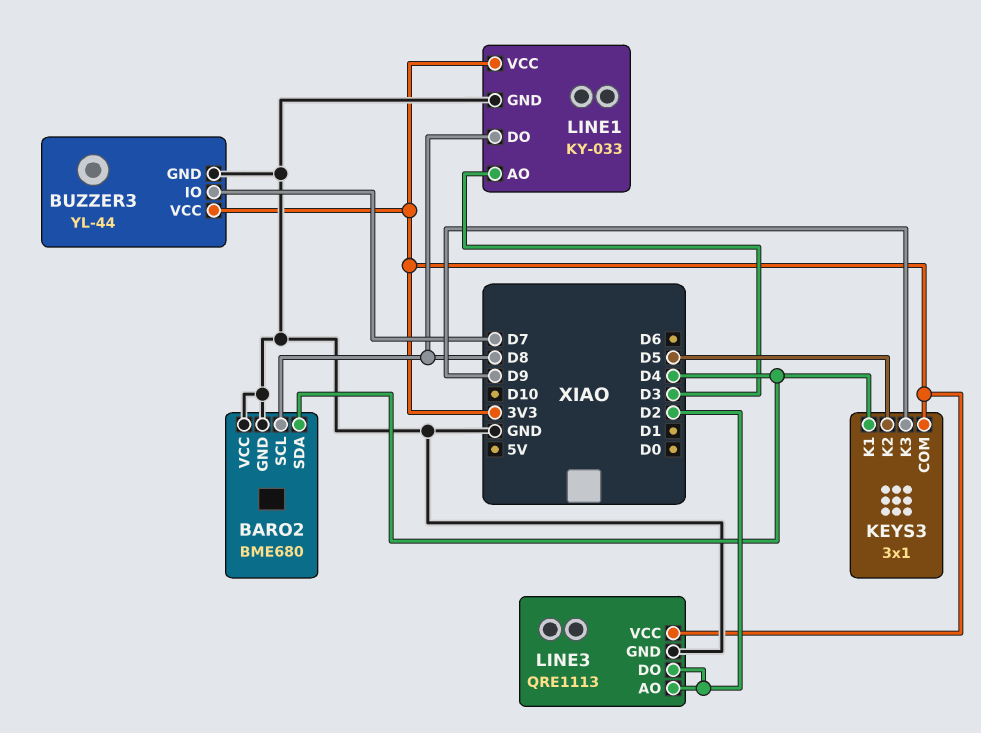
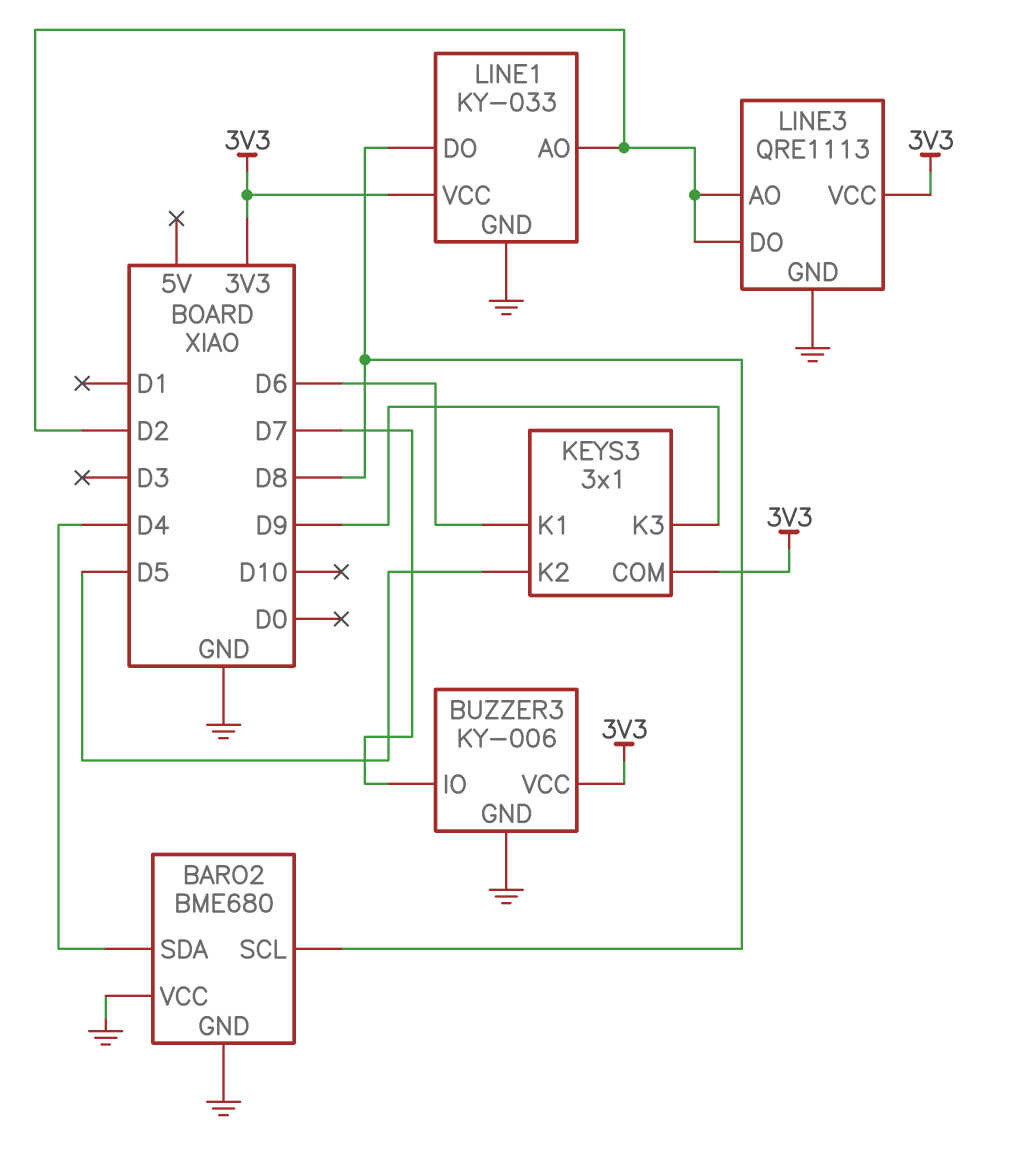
BUZZER3: YL-44 -> KY-006
KEYS3 pin K1: D4 -> D6
LINE1 pin AO: D3 -> D2

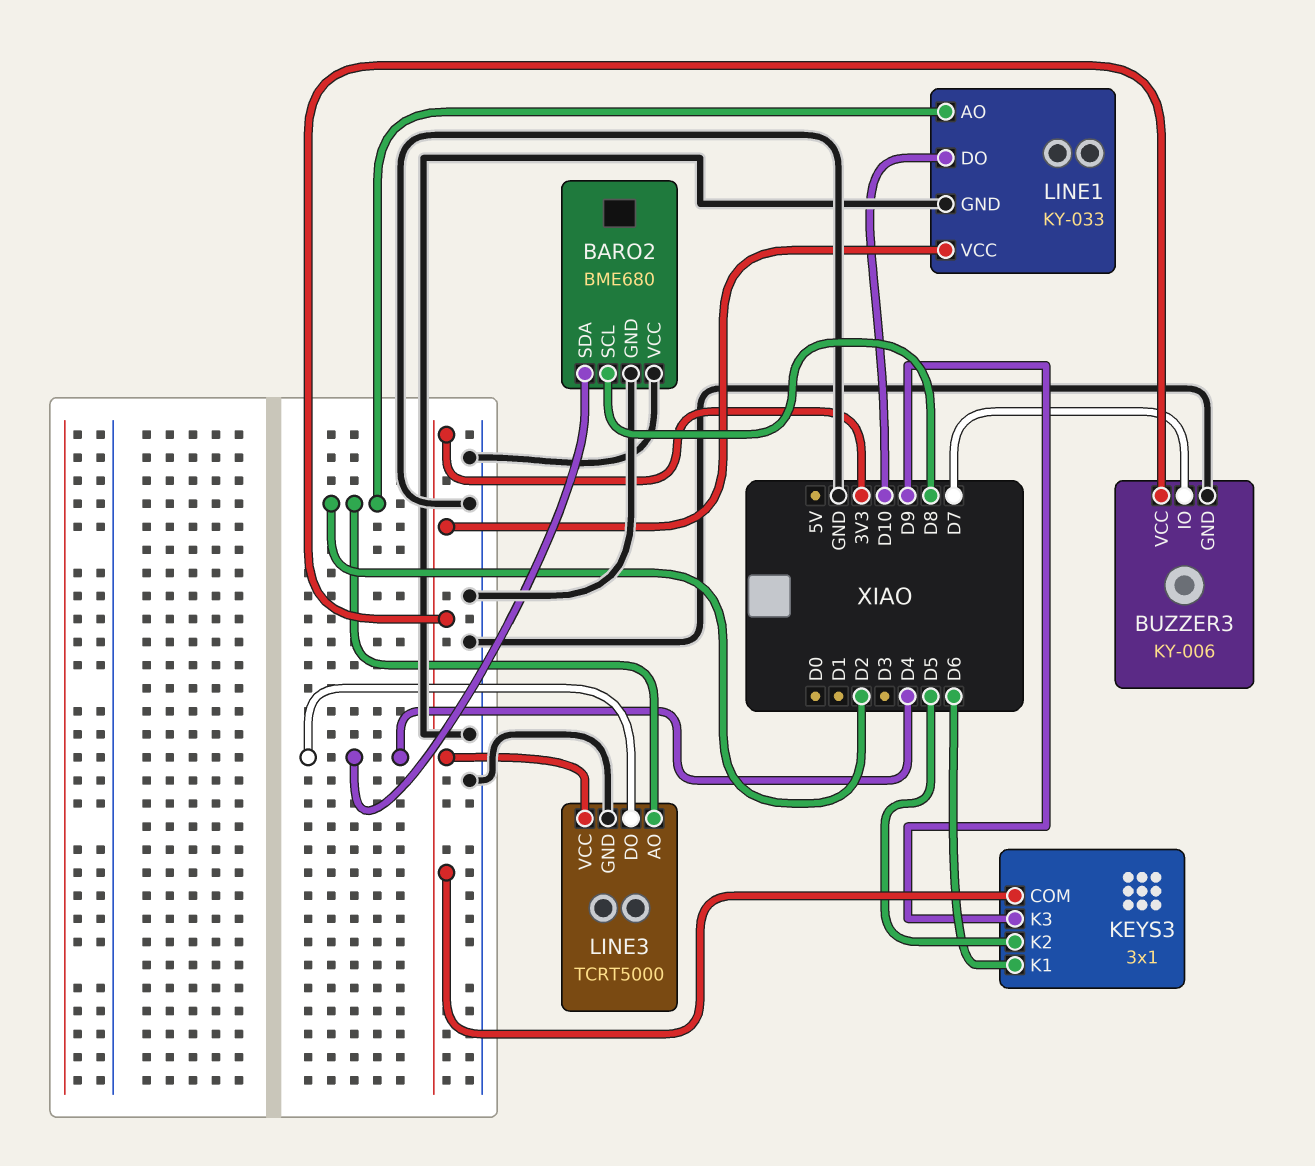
LINE1 pin DO: D8 -> D10
LINE3: QRE1113 -> TCRT5000
LINE3 pin DO: D2 -> D4

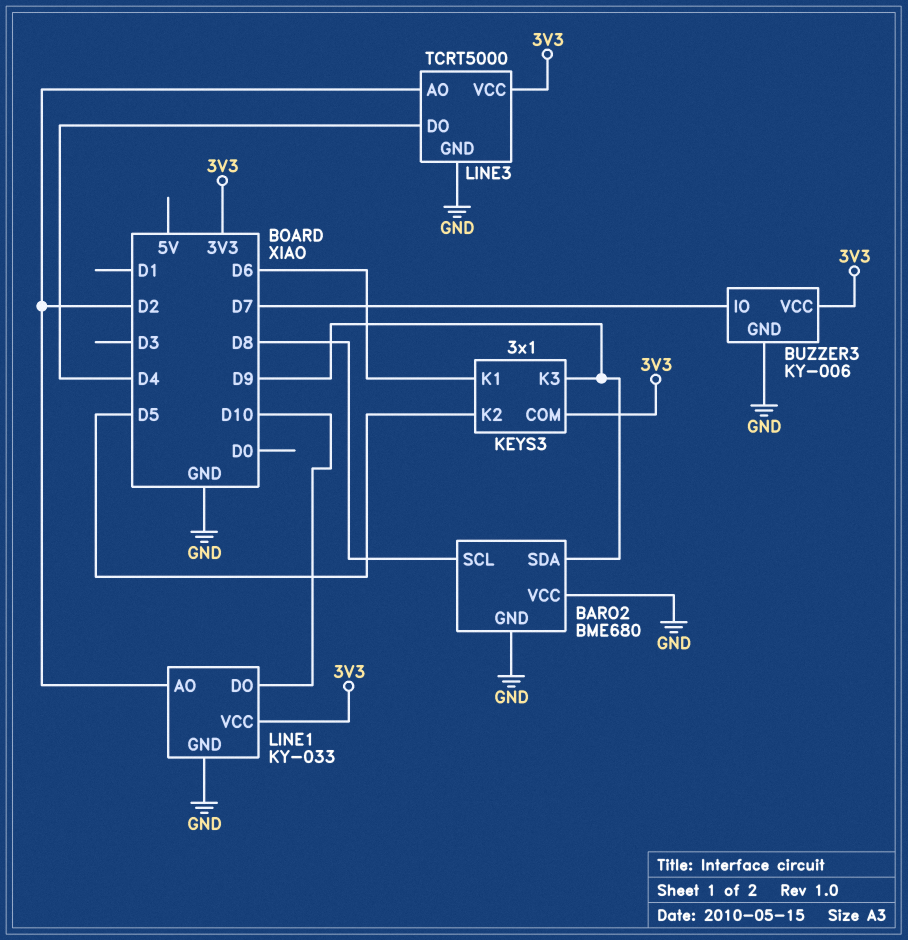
BARO2 pin SDA: D4 -> D9

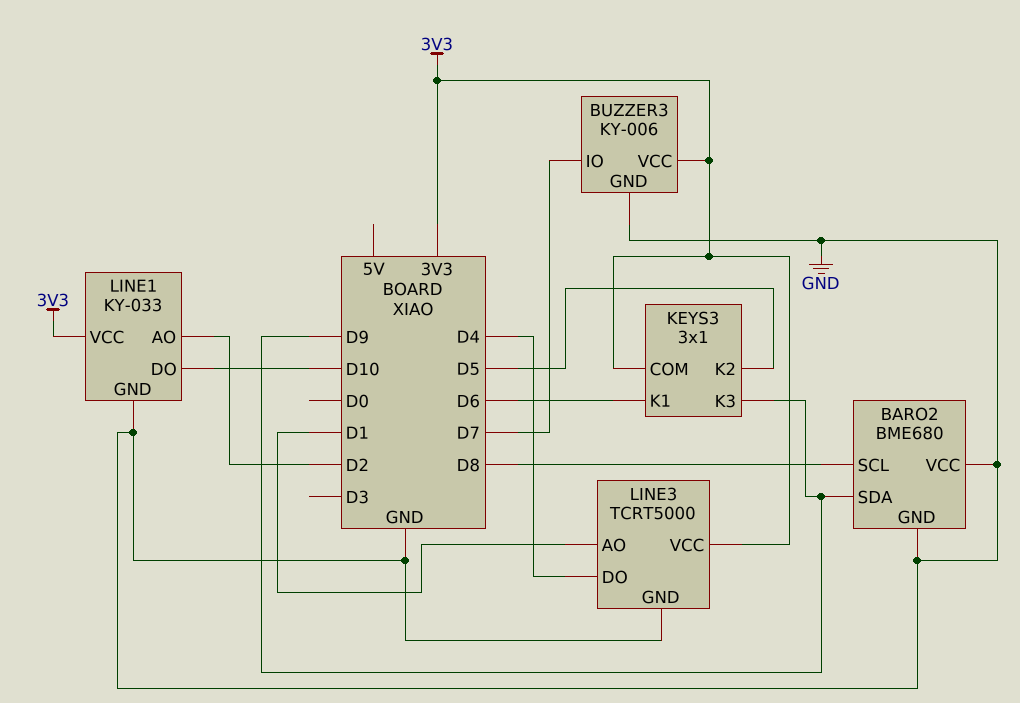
LINE3 pin AO: D2 -> D1

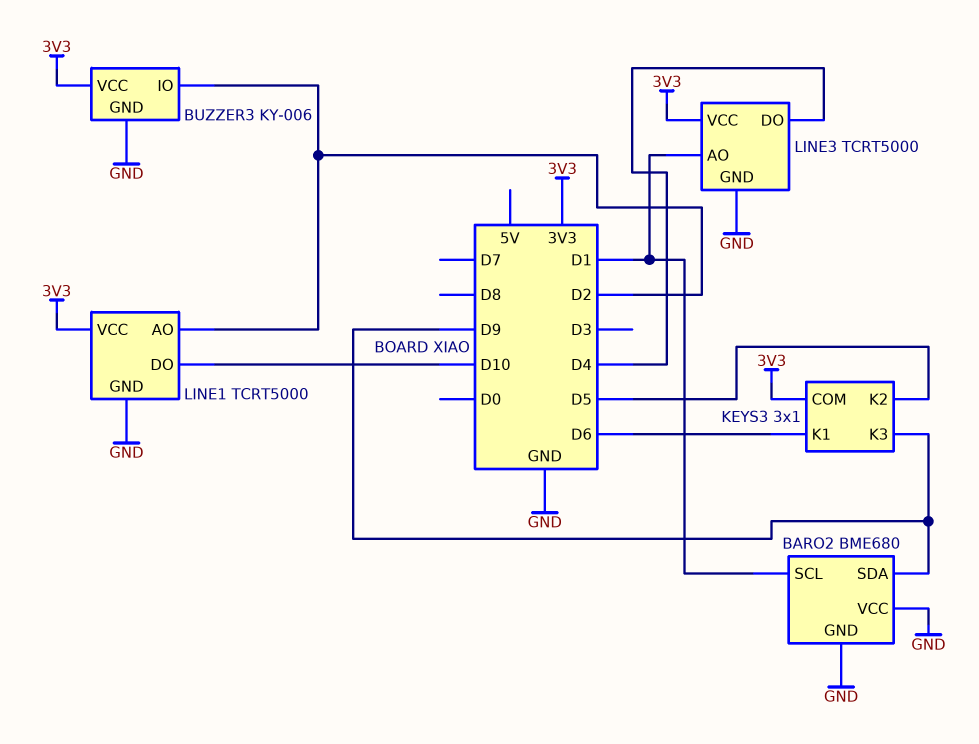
BARO2 pin SCL: D8 -> D1
BUZZER3 pin IO: D7 -> D2
LINE1: KY-033 -> TCRT5000

